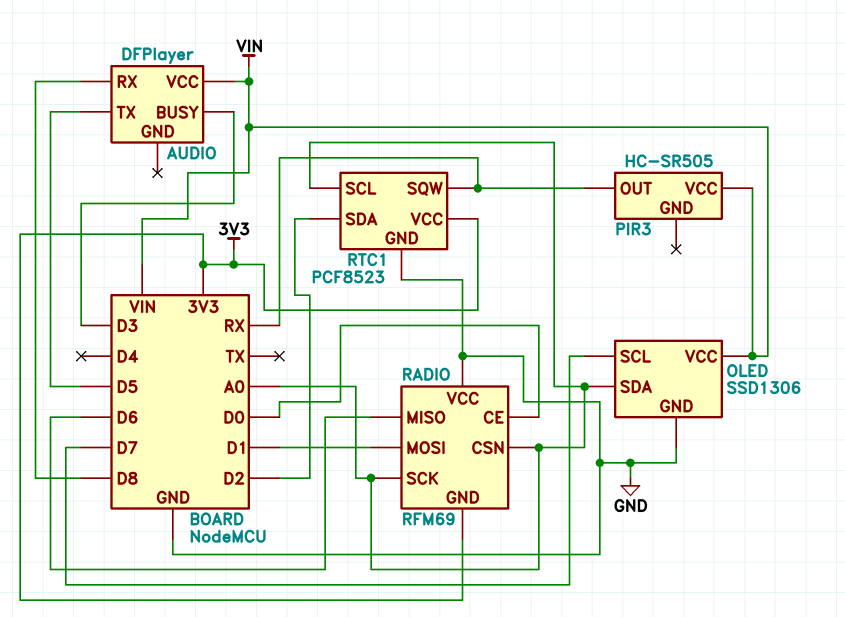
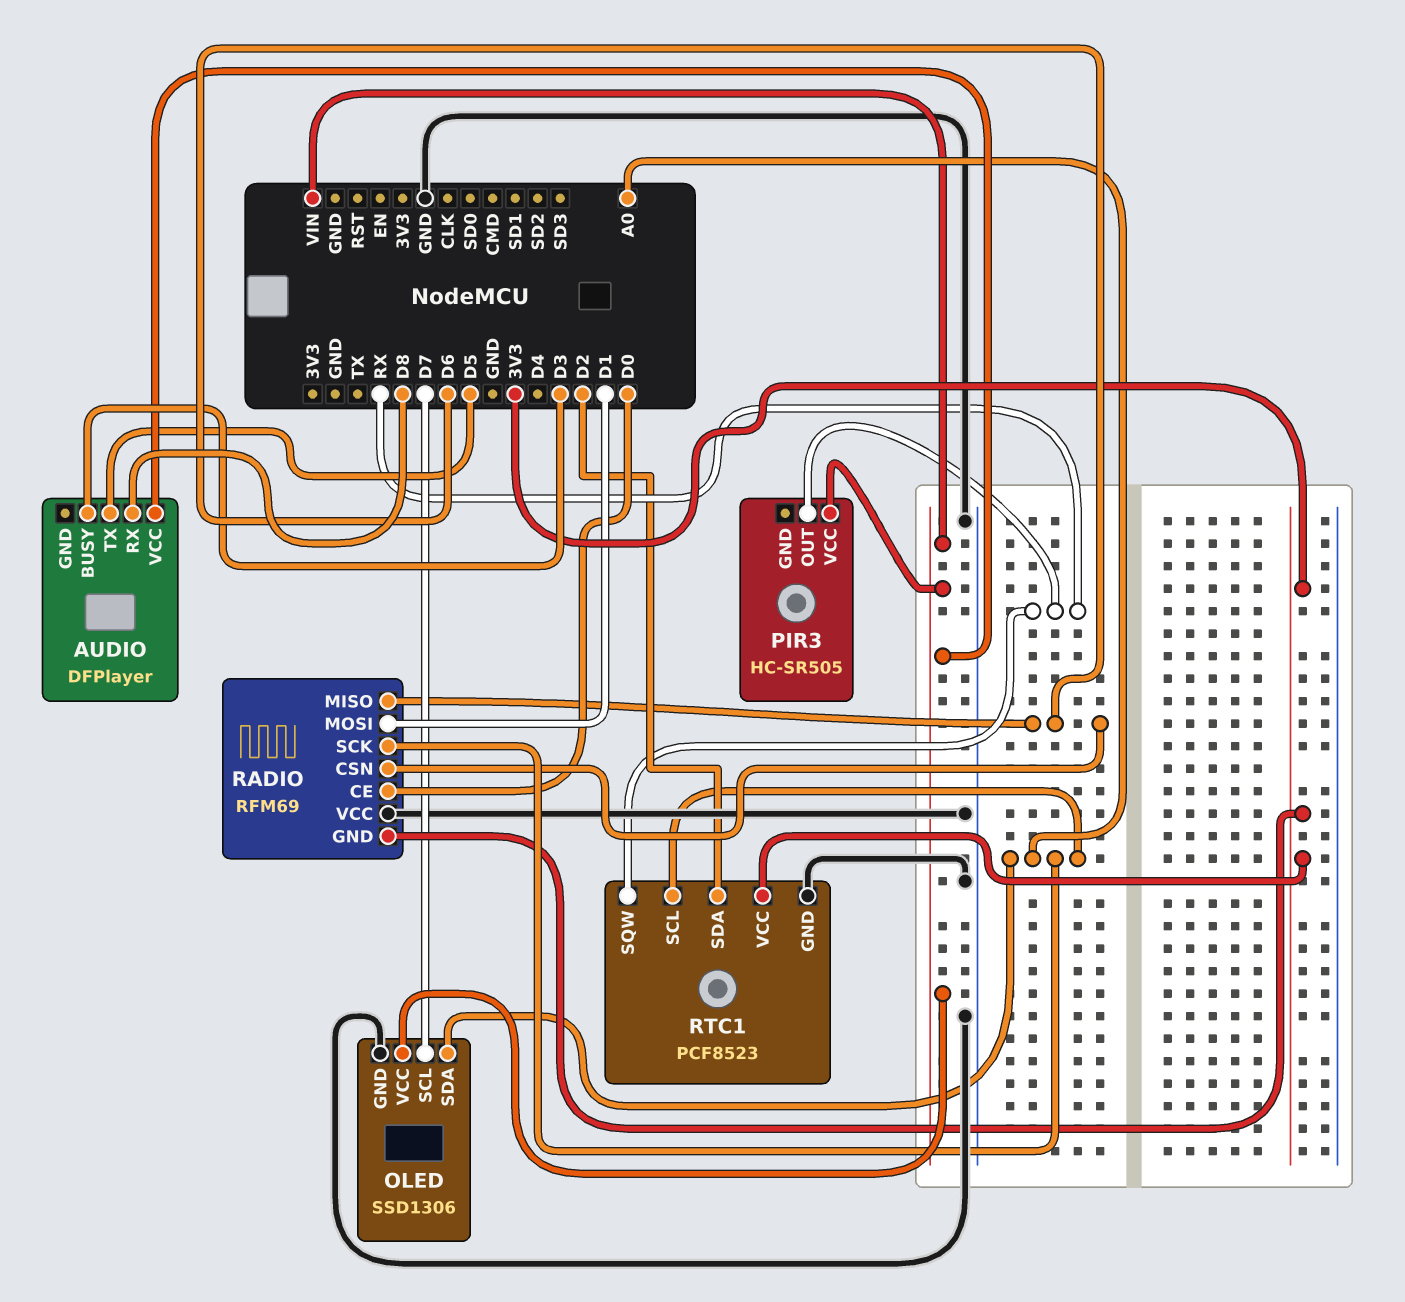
RADIO pin CSN: A0 -> D6

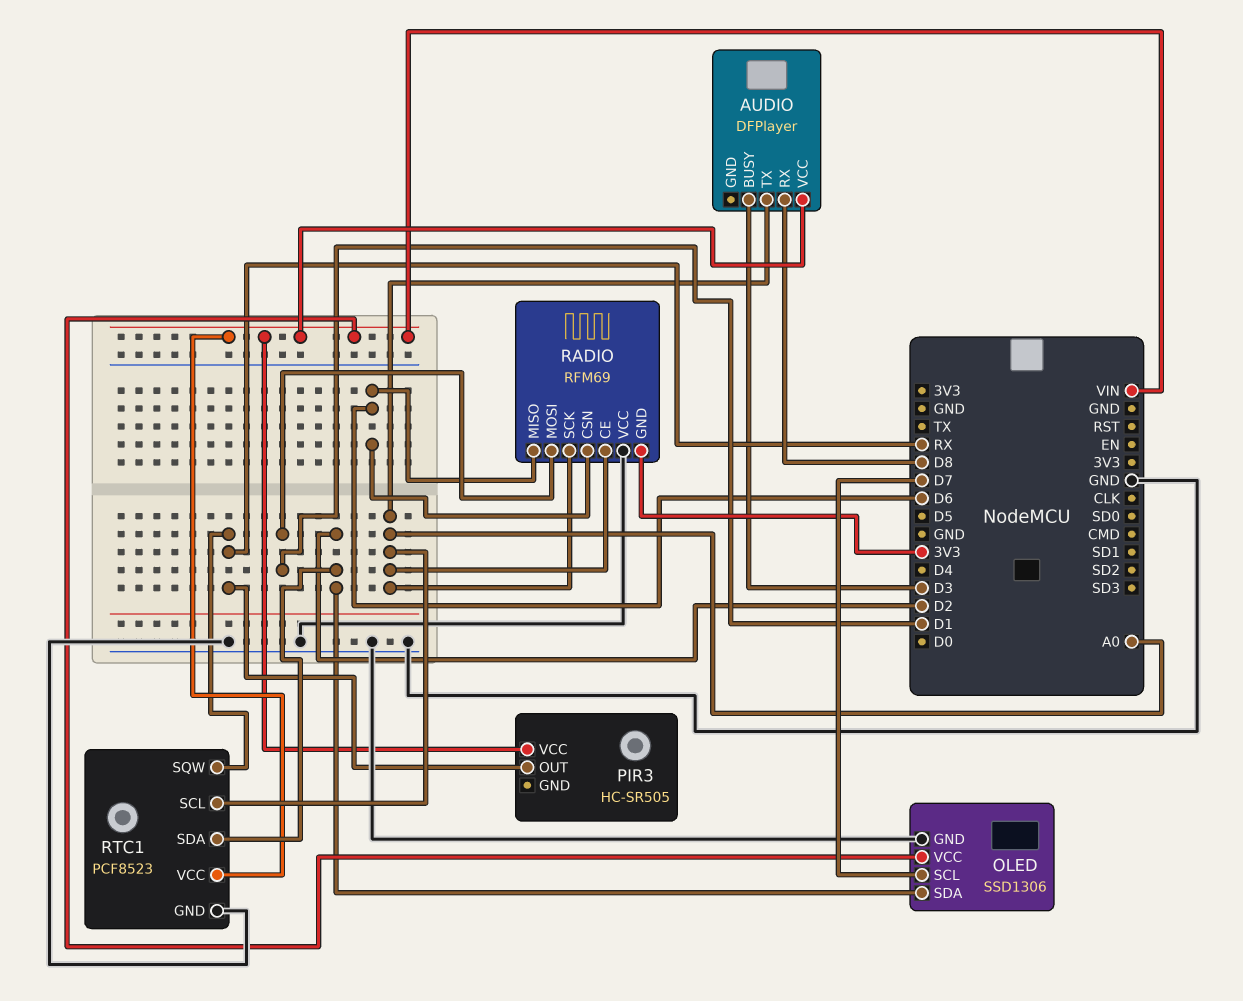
AUDIO pin TX: D5 -> A0
OLED pin SDA: A0 -> D2
RADIO pin CE: D0 -> A0
RTC1 pin VCC: 3V3 -> VIN

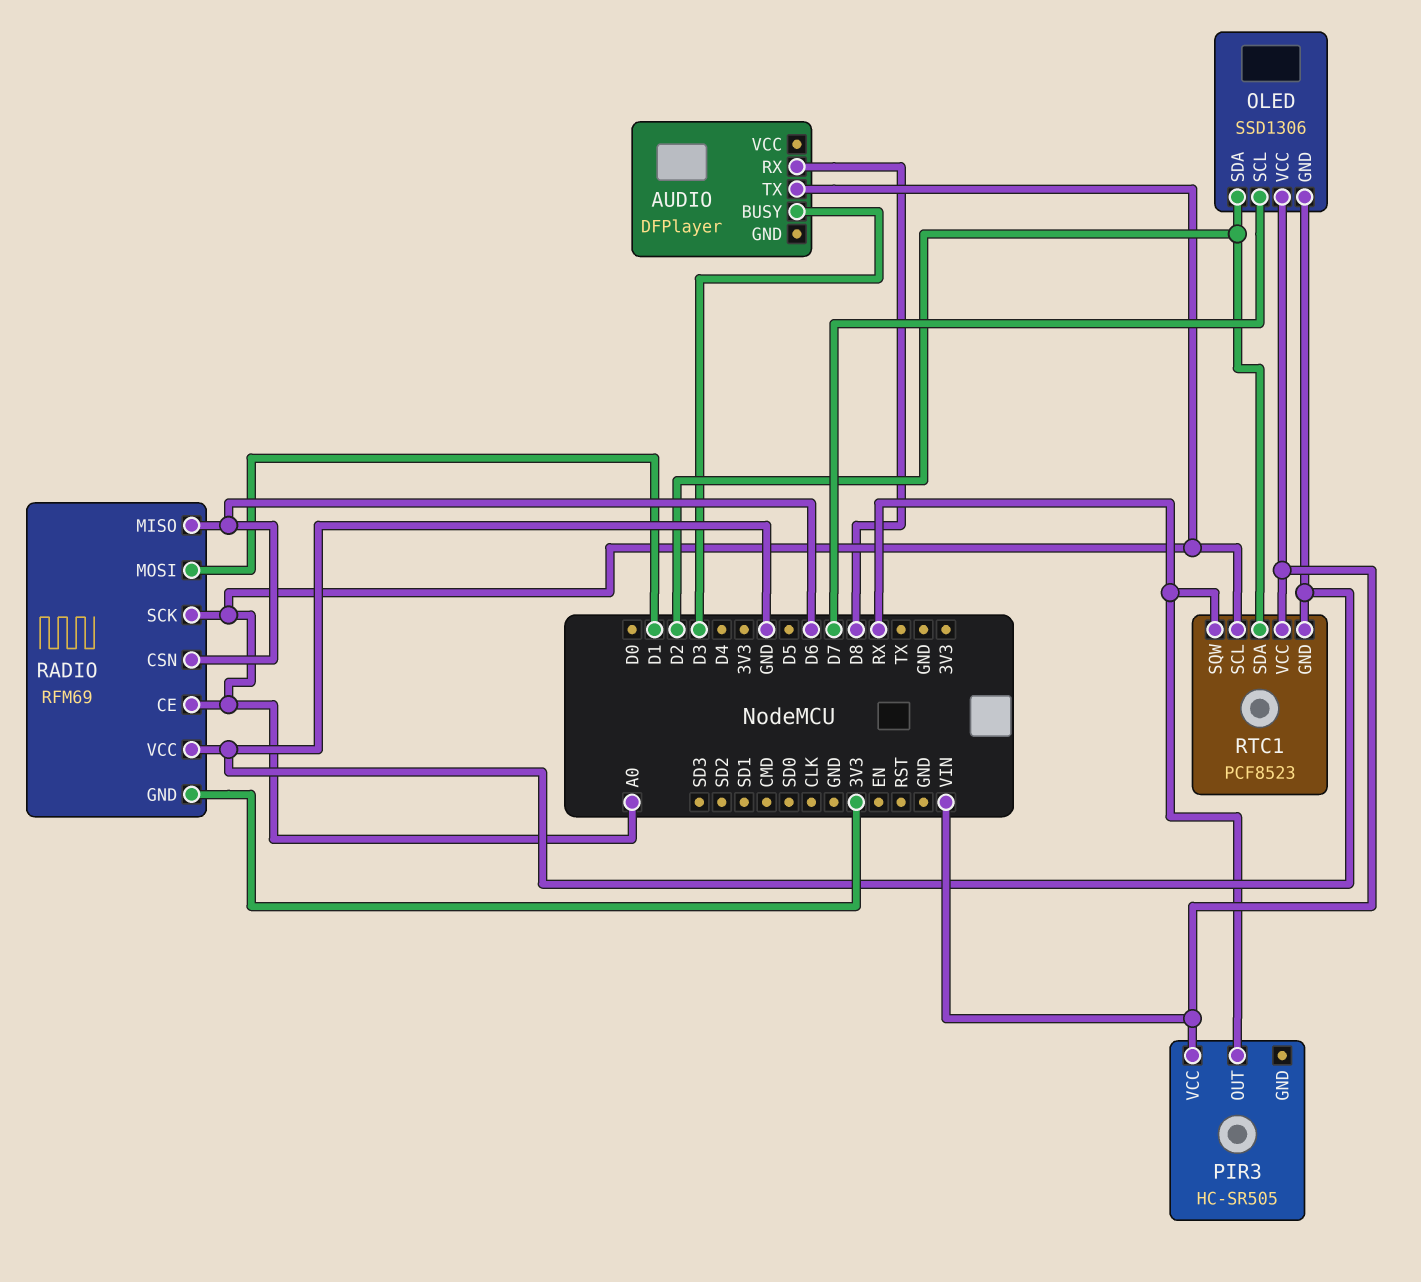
AUDIO pin VCC: VIN -> none

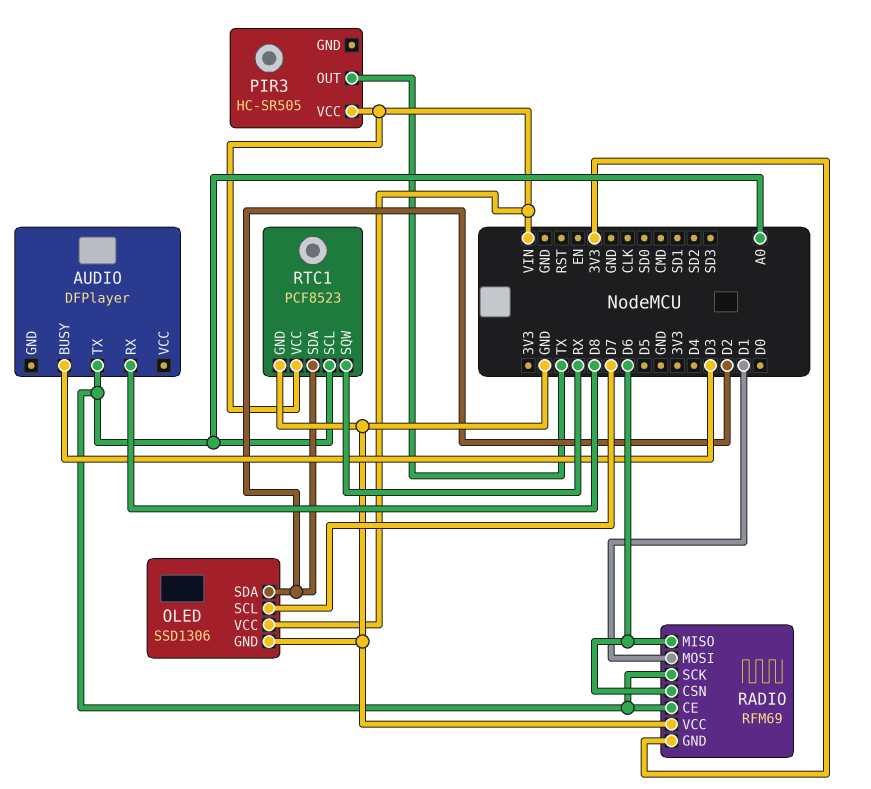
PIR3 pin OUT: RX -> TX

